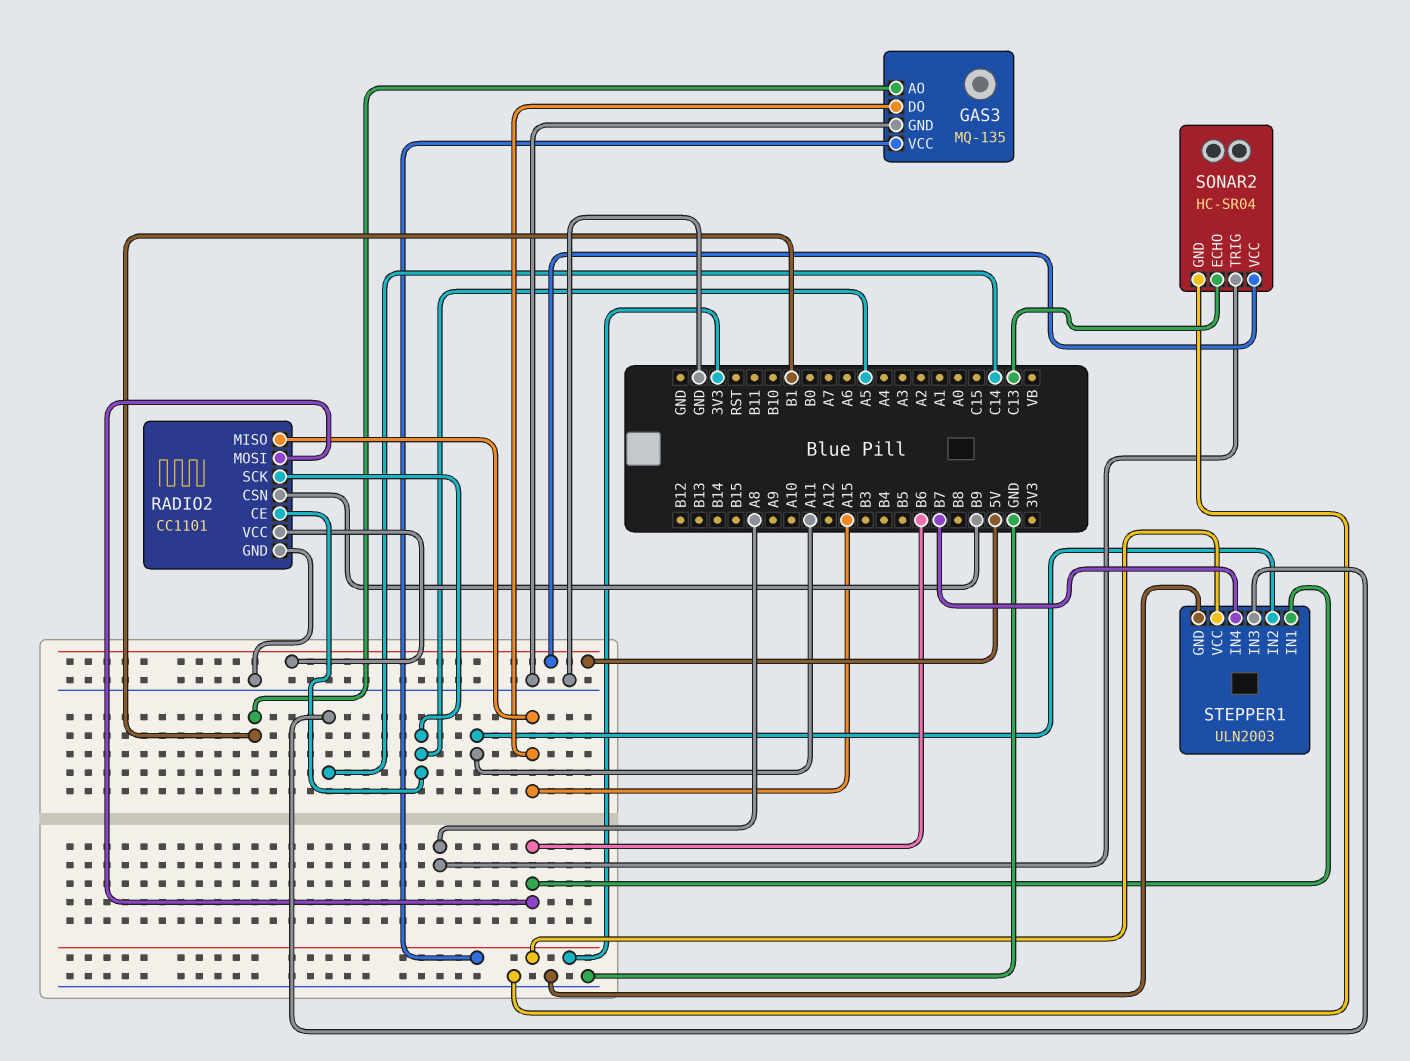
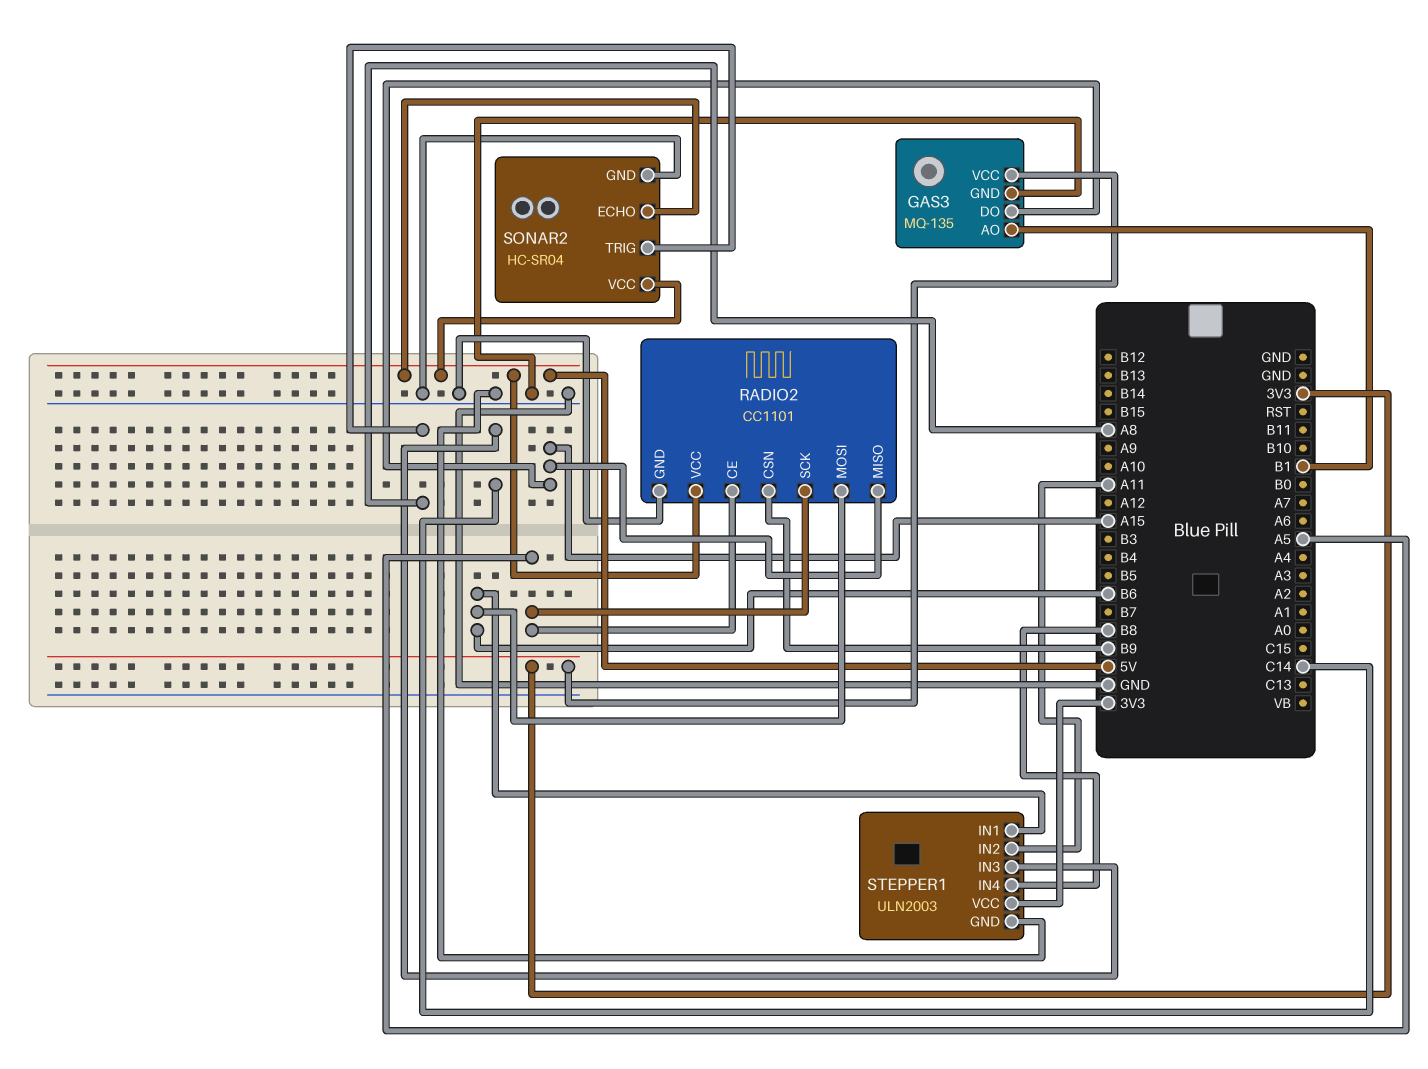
SONAR2 pin ECHO: C13 -> 5V
STEPPER1 pin IN4: B7 -> B8

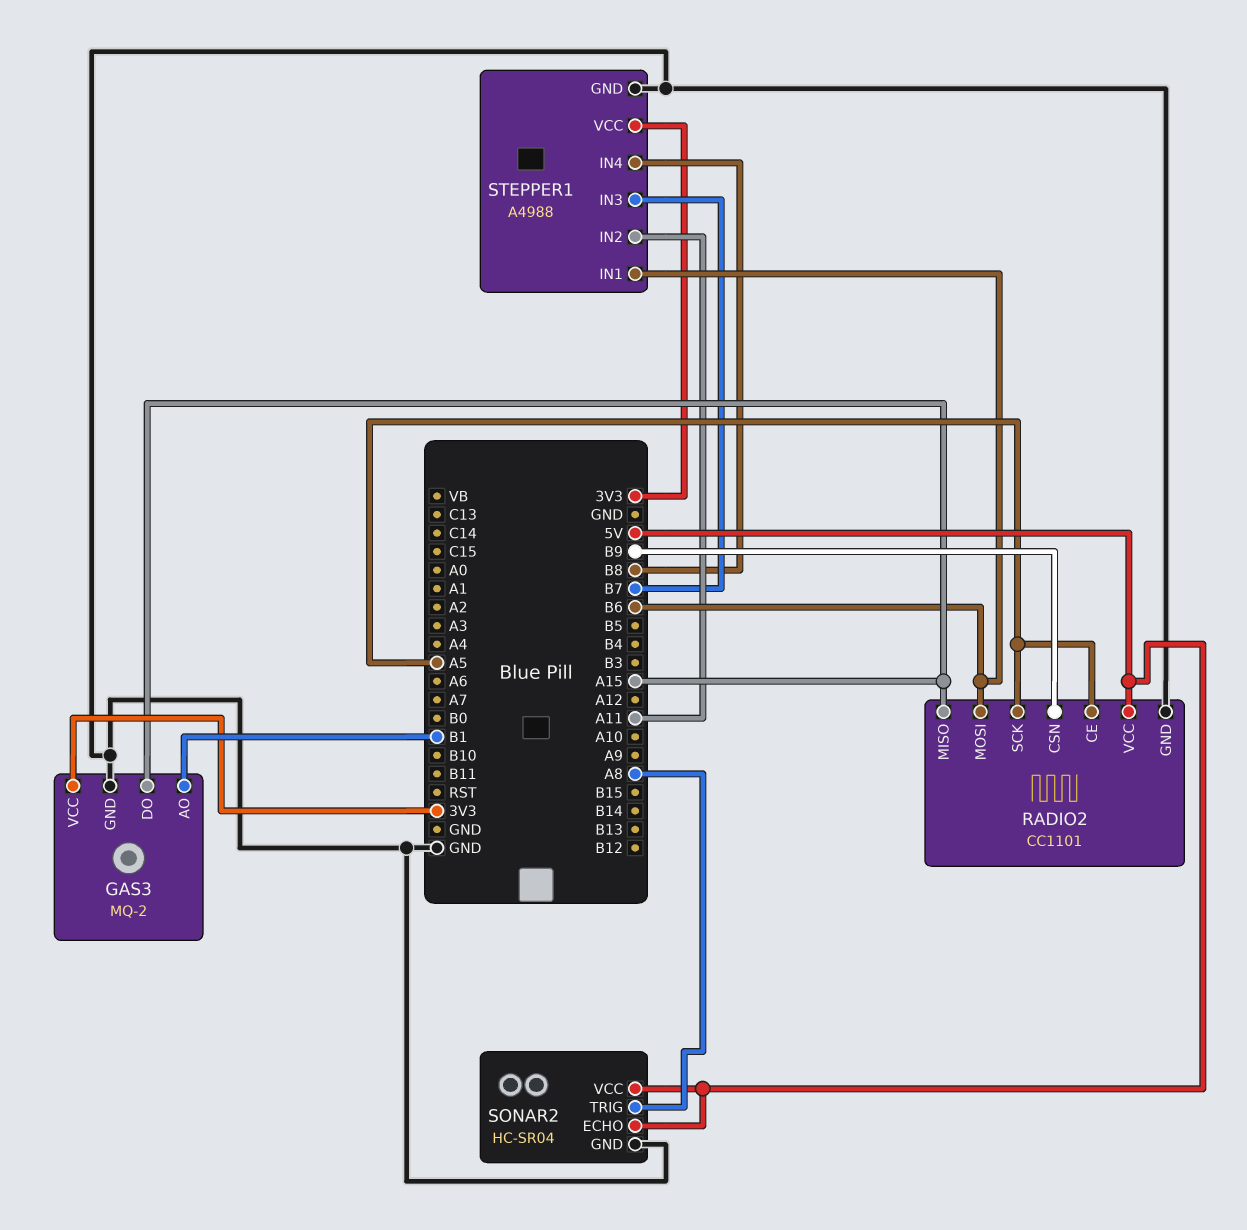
GAS3: MQ-135 -> MQ-2
STEPPER1: ULN2003 -> A4988
STEPPER1 pin IN3: C14 -> B7

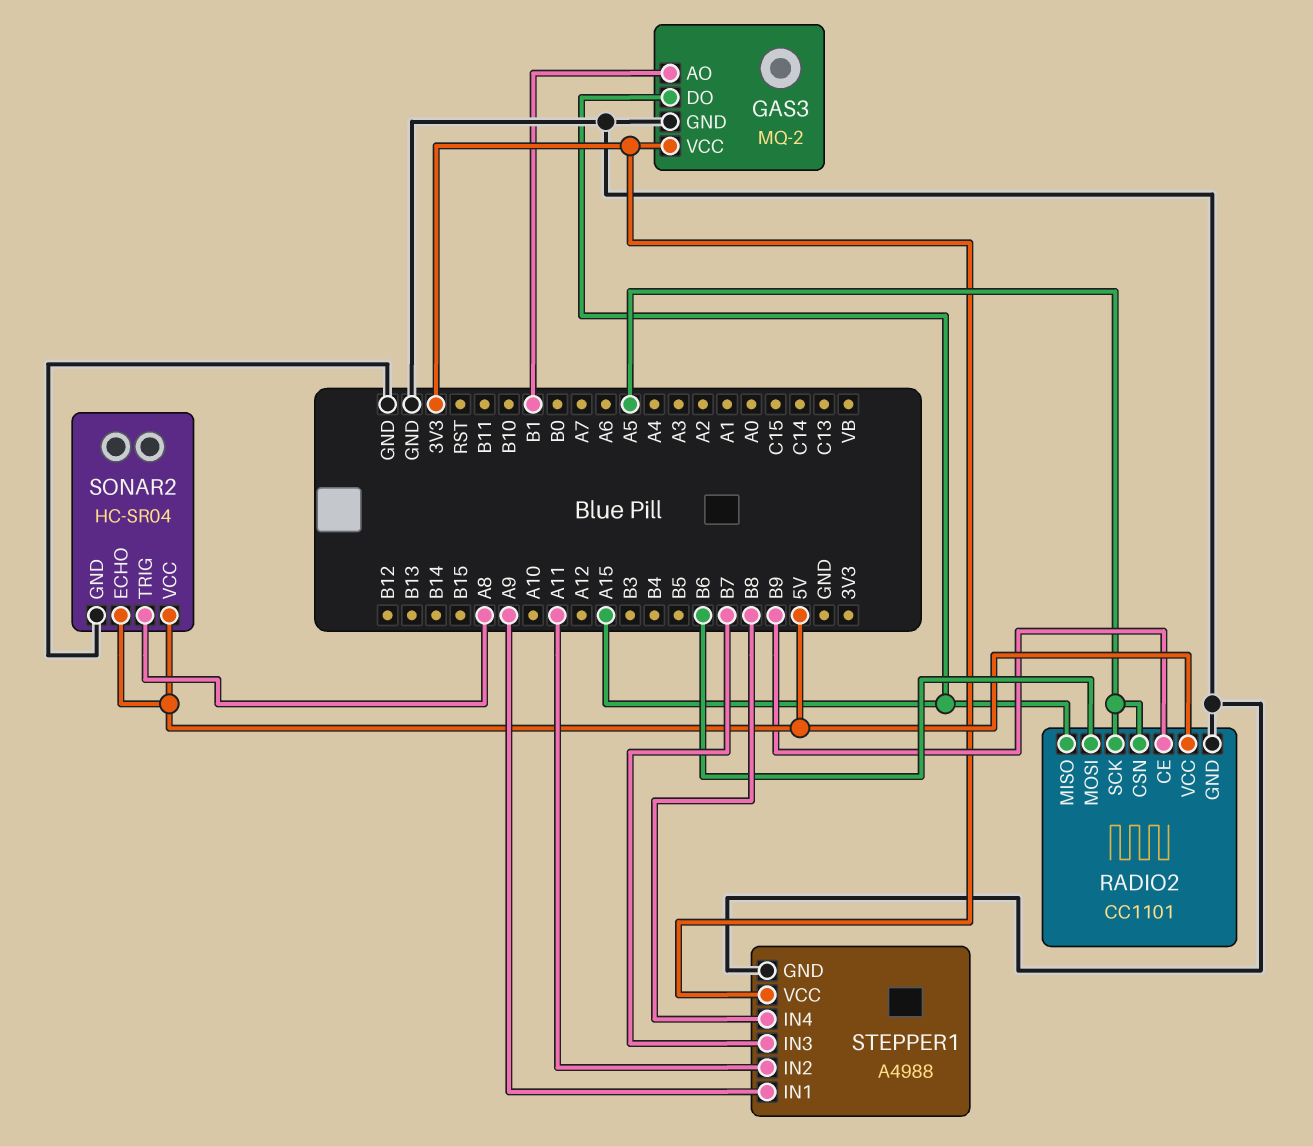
RADIO2 pin CE: A5 -> B9
RADIO2 pin CSN: B9 -> A5
STEPPER1 pin IN1: B6 -> A9

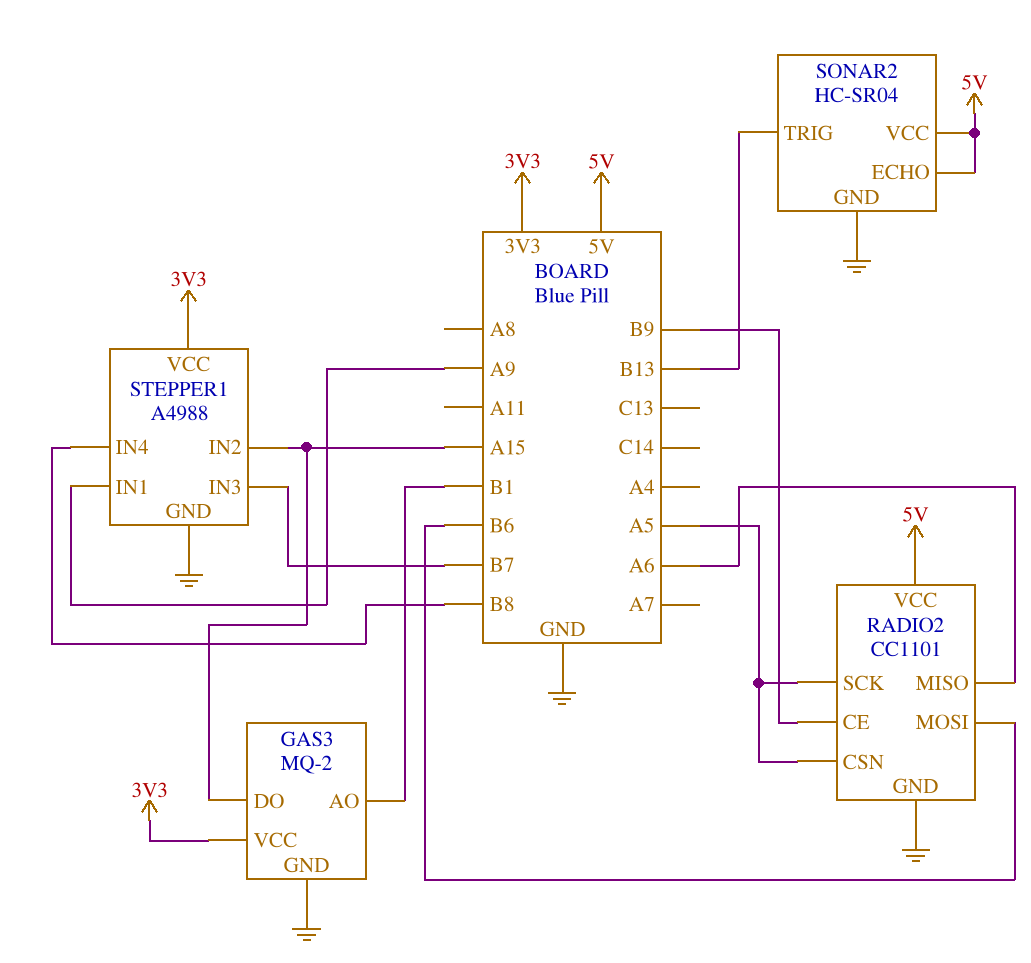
RADIO2 pin MISO: A15 -> A6
SONAR2 pin TRIG: A8 -> B13
STEPPER1 pin IN2: A11 -> A15

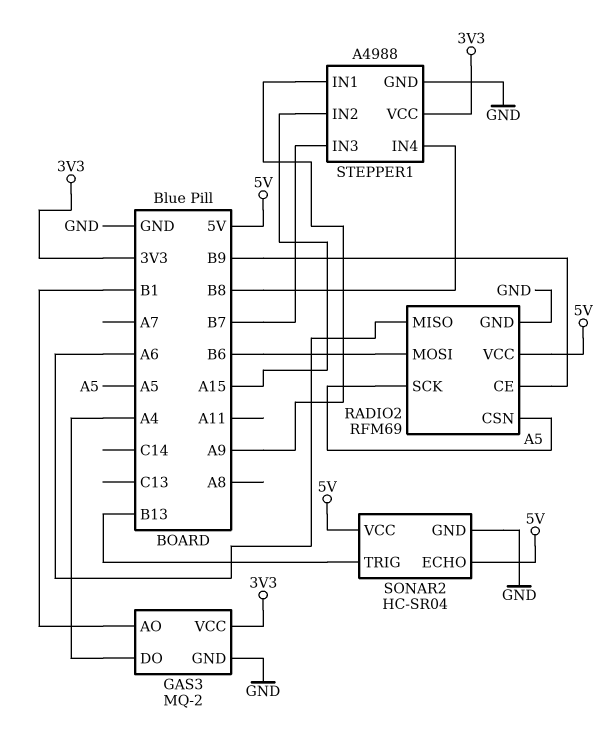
GAS3 pin DO: A15 -> A4
RADIO2: CC1101 -> RFM69

